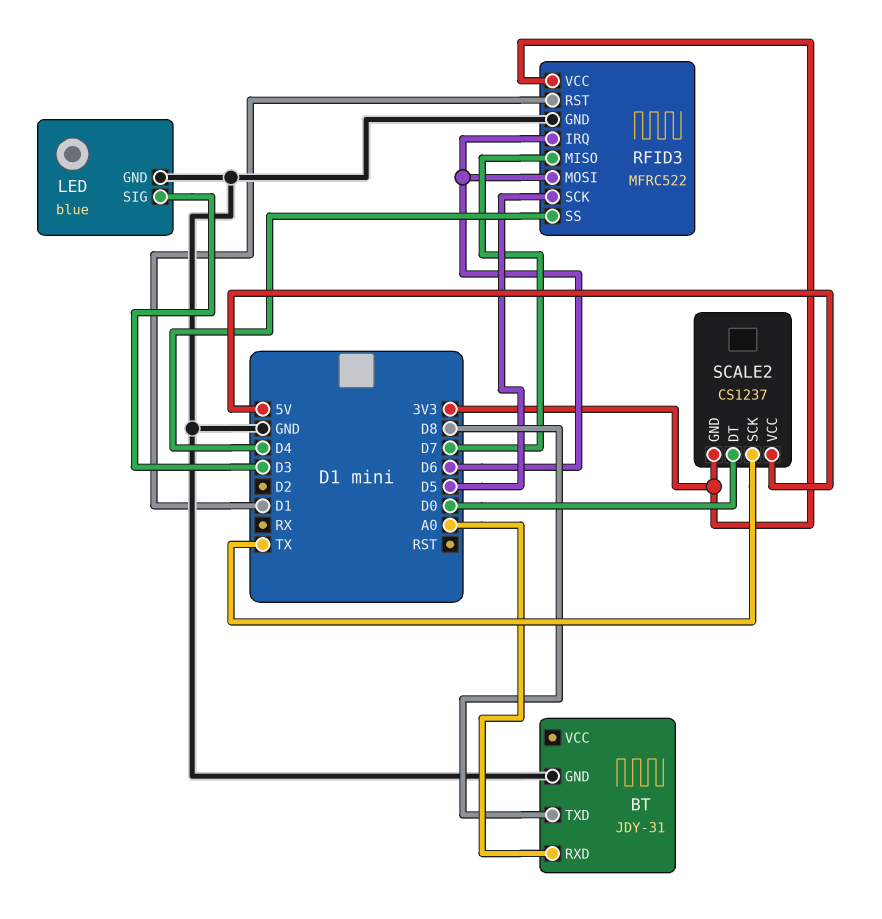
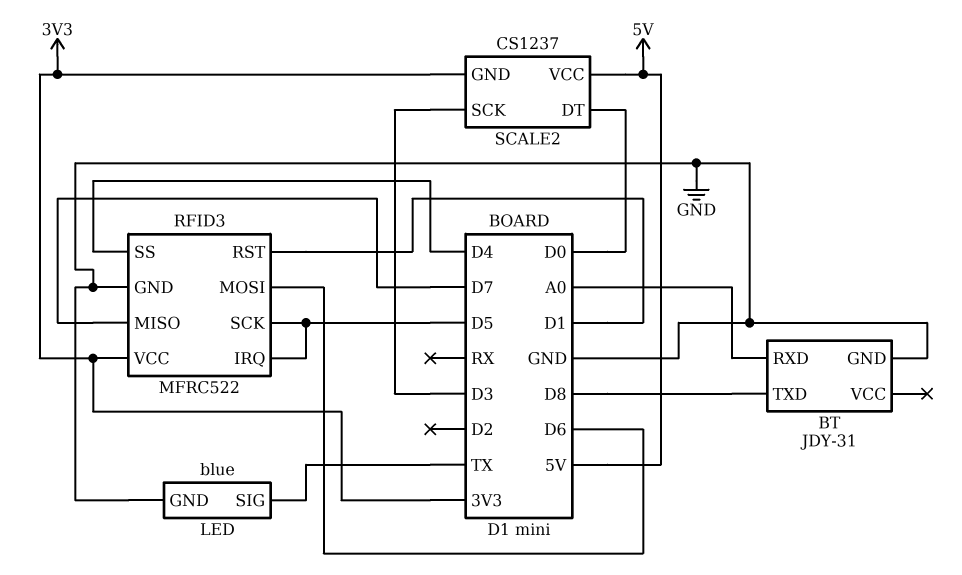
LED pin SIG: D3 -> TX
RFID3 pin IRQ: D6 -> D5
SCALE2 pin SCK: TX -> D3

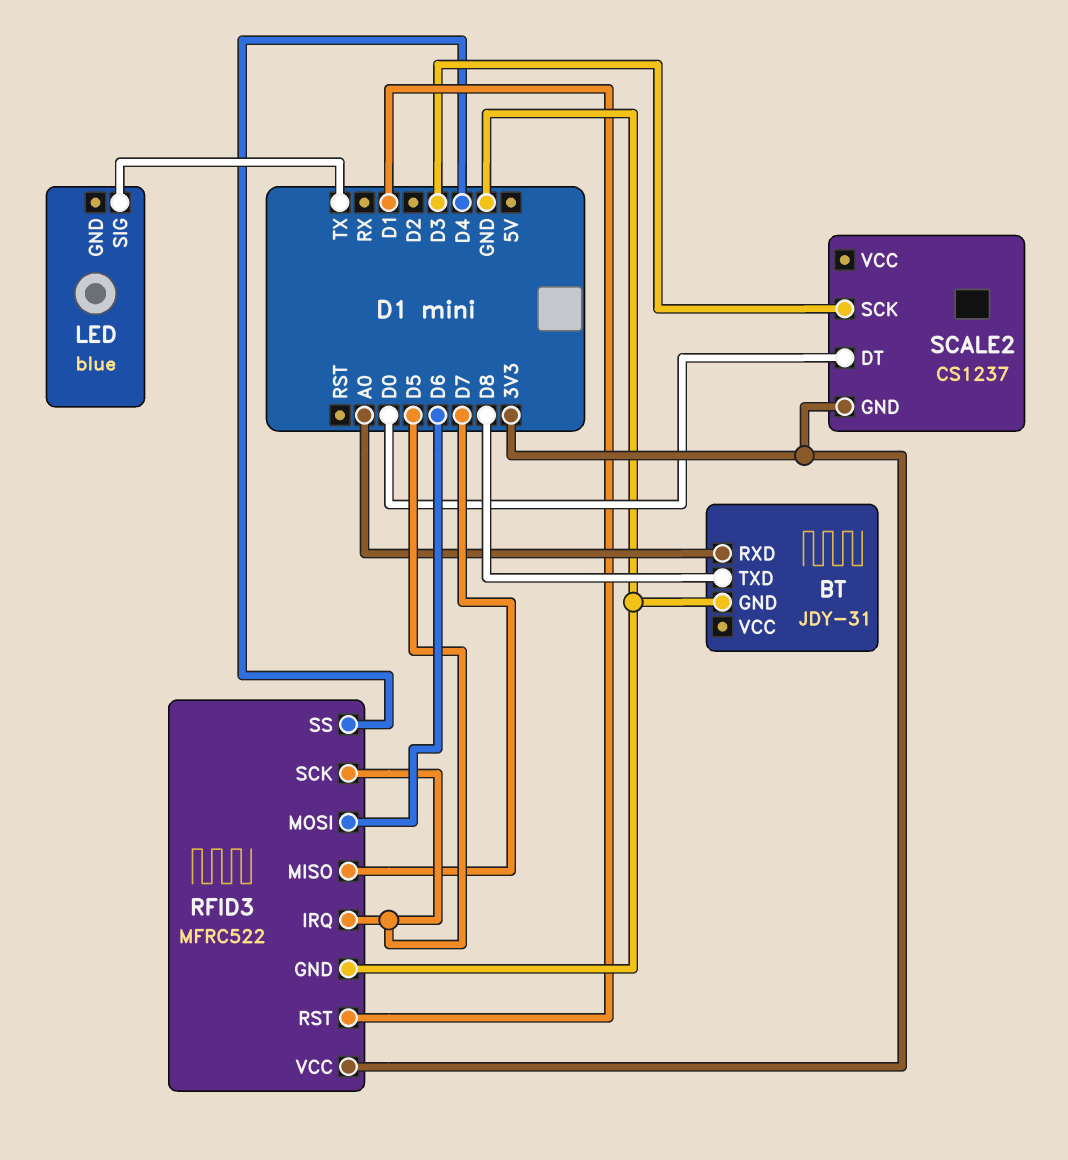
LED pin GND: GND -> none
SCALE2 pin VCC: 5V -> none

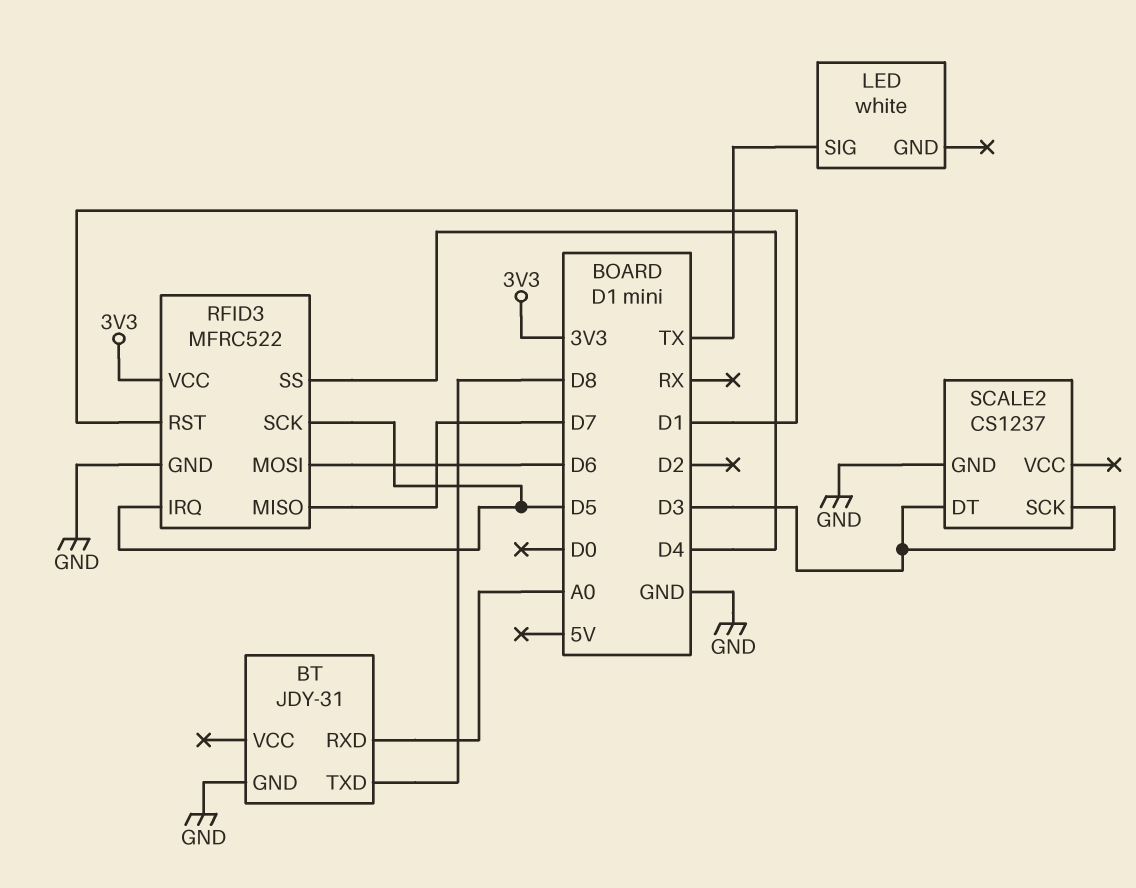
LED: blue -> white
SCALE2 pin DT: D0 -> D3
SCALE2 pin GND: 3V3 -> GND

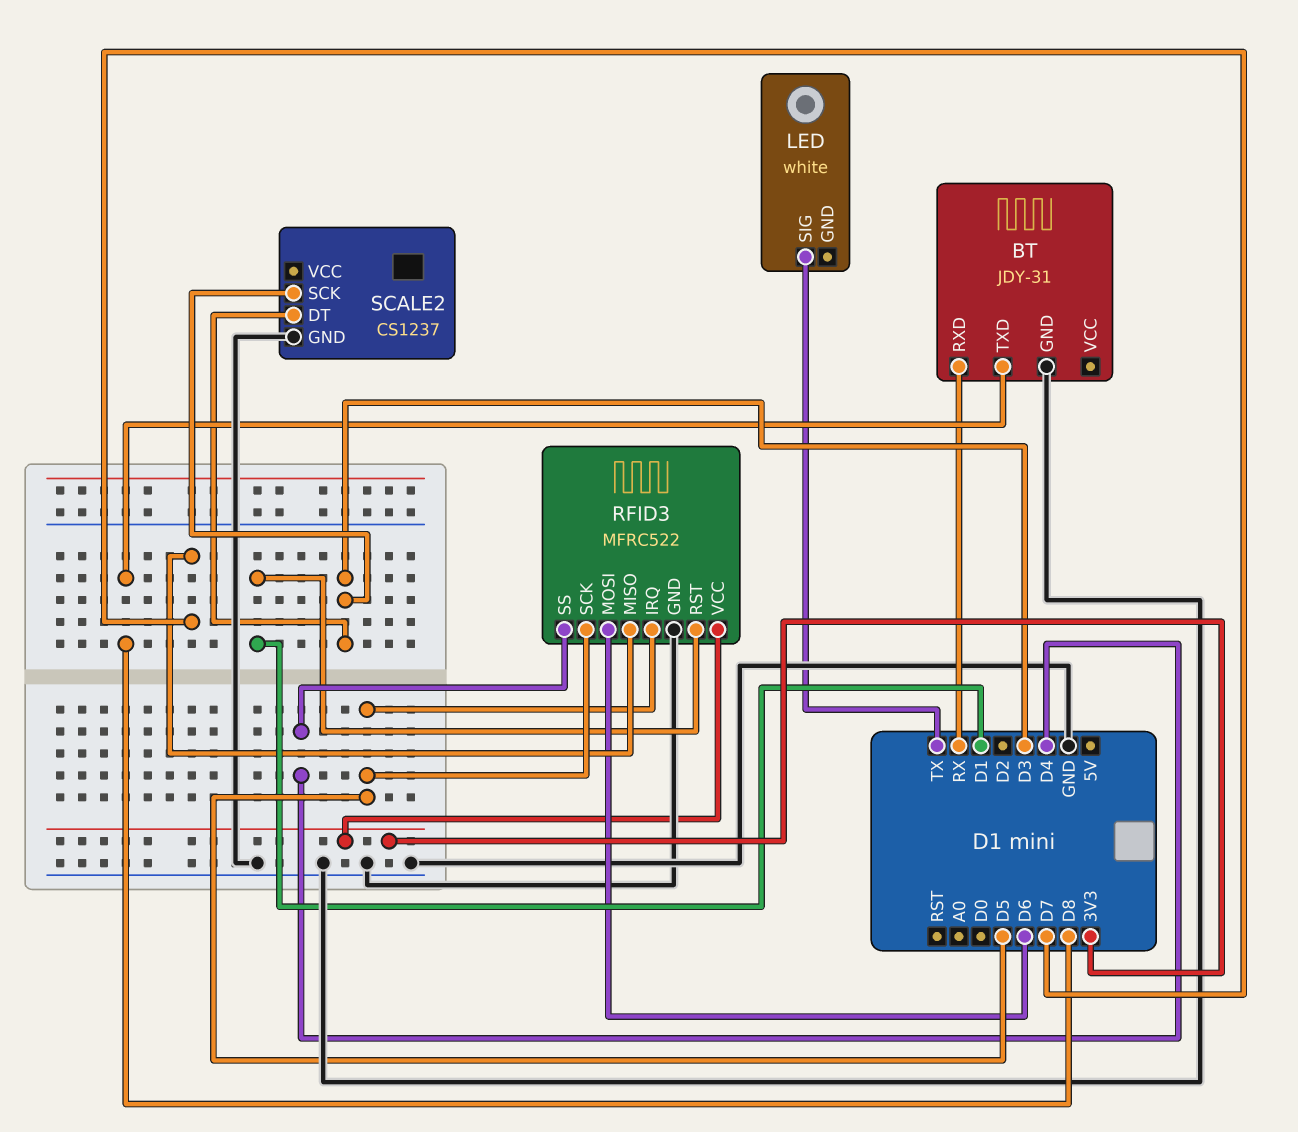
BT pin RXD: A0 -> RX

